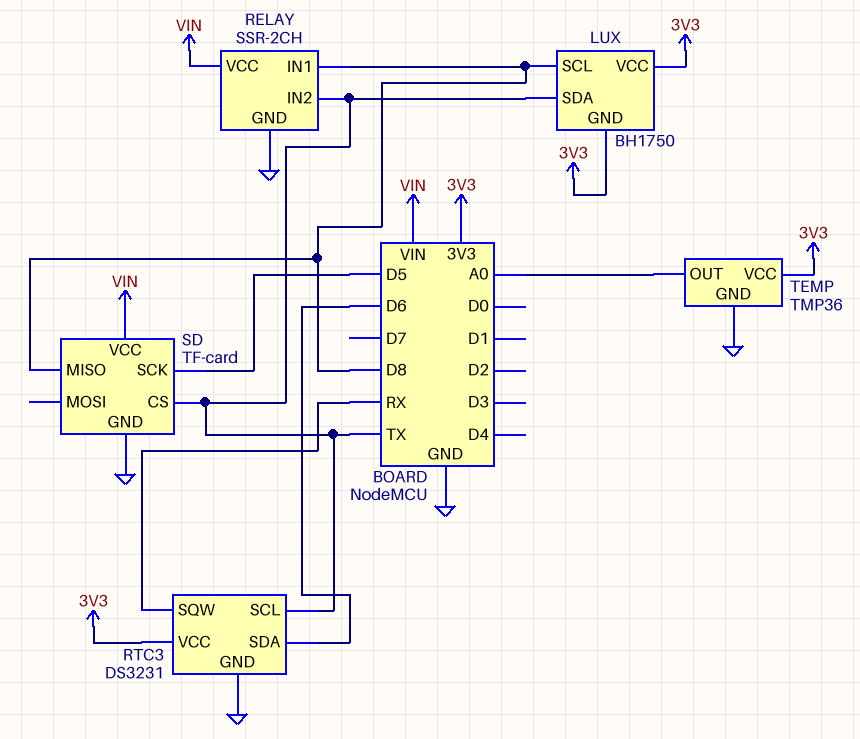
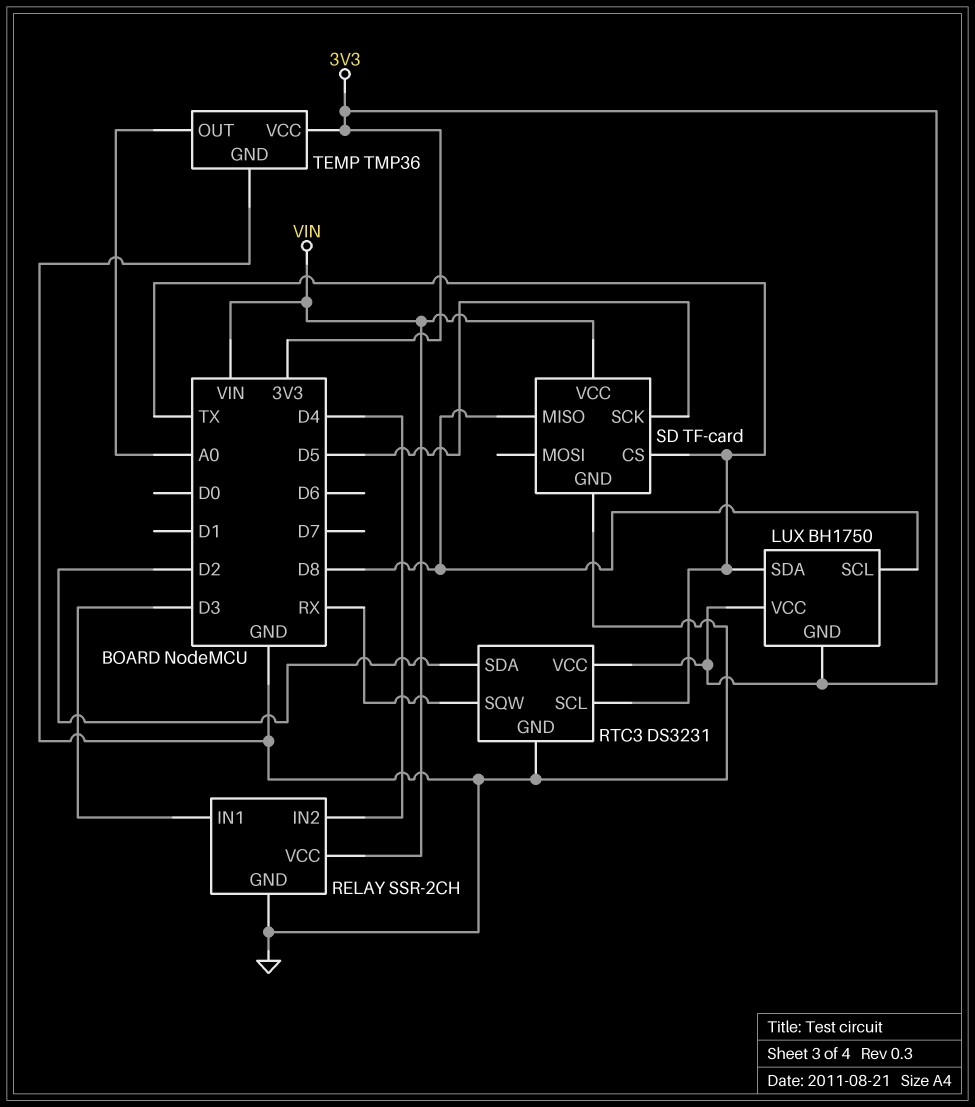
RELAY pin IN1: D8 -> D3
RELAY pin IN2: TX -> D4
RTC3 pin SDA: D6 -> D2

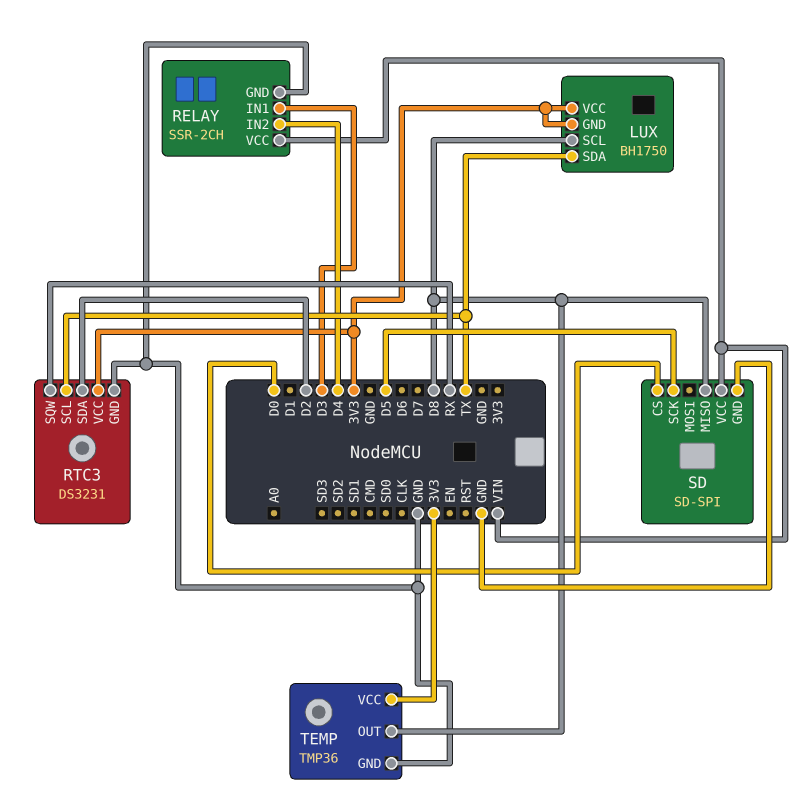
SD: TF-card -> SD-SPI
SD pin CS: TX -> D0
TEMP pin OUT: A0 -> D8

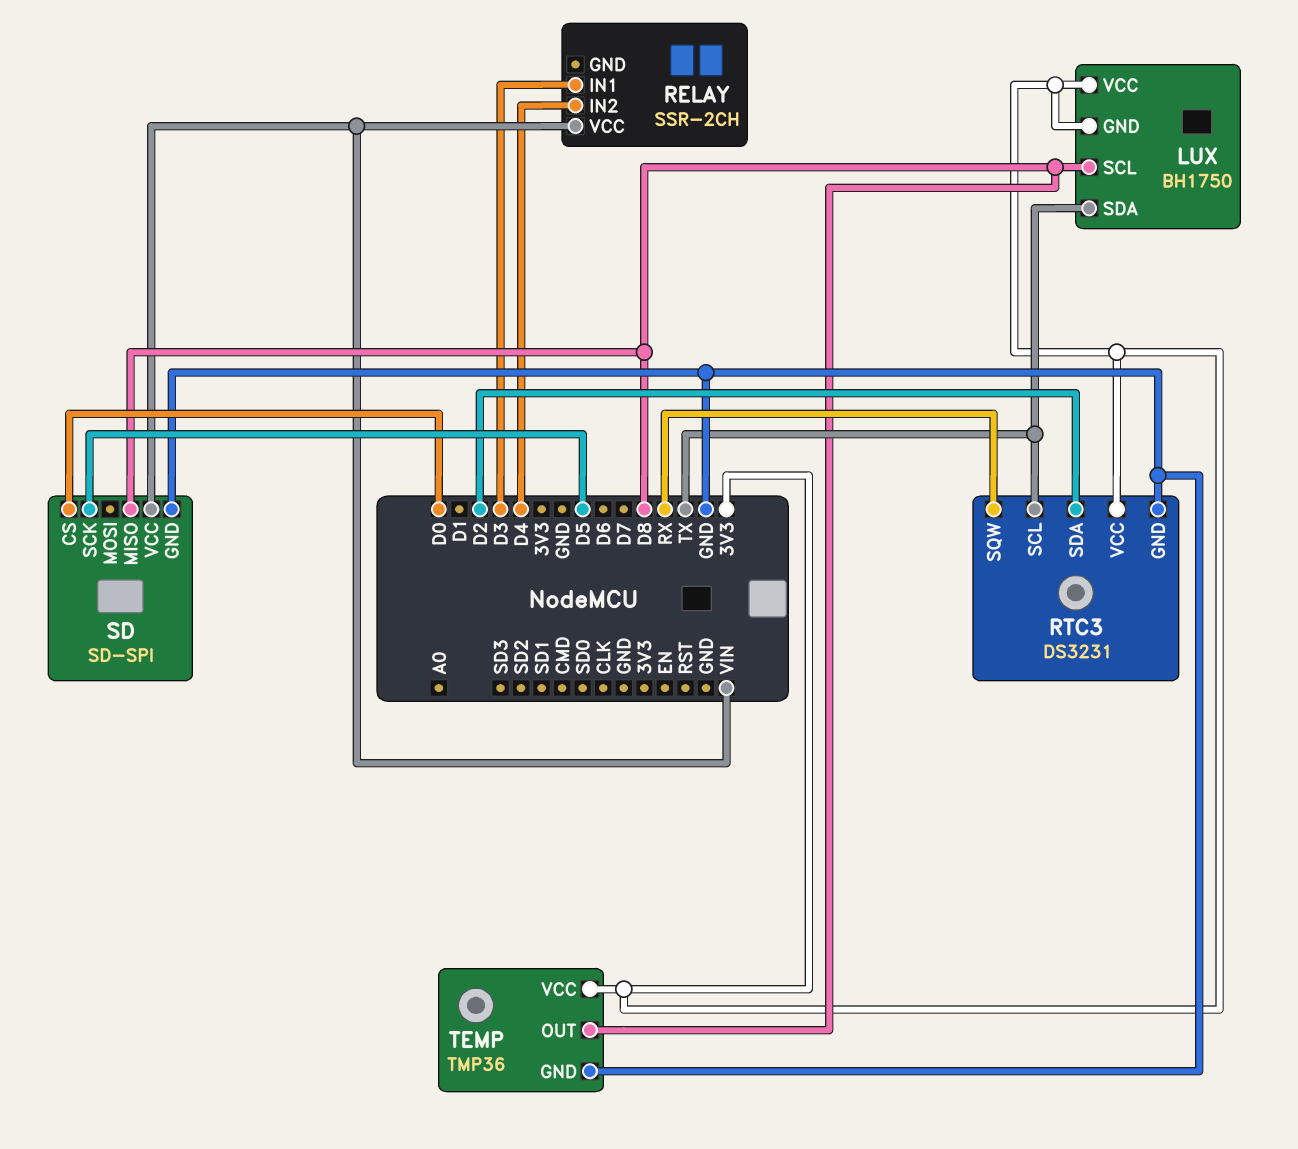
RELAY pin GND: GND -> none

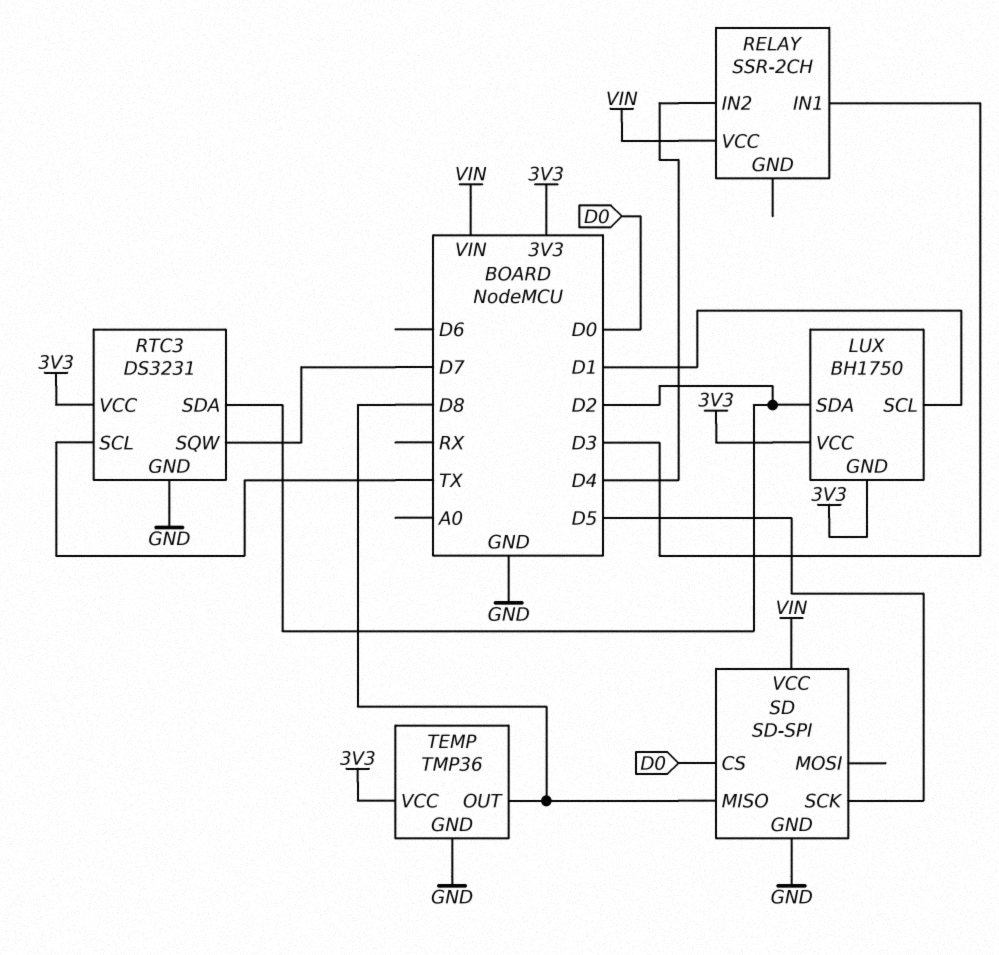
LUX pin SCL: D8 -> D1
LUX pin SDA: TX -> D2
RTC3 pin SQW: RX -> D7

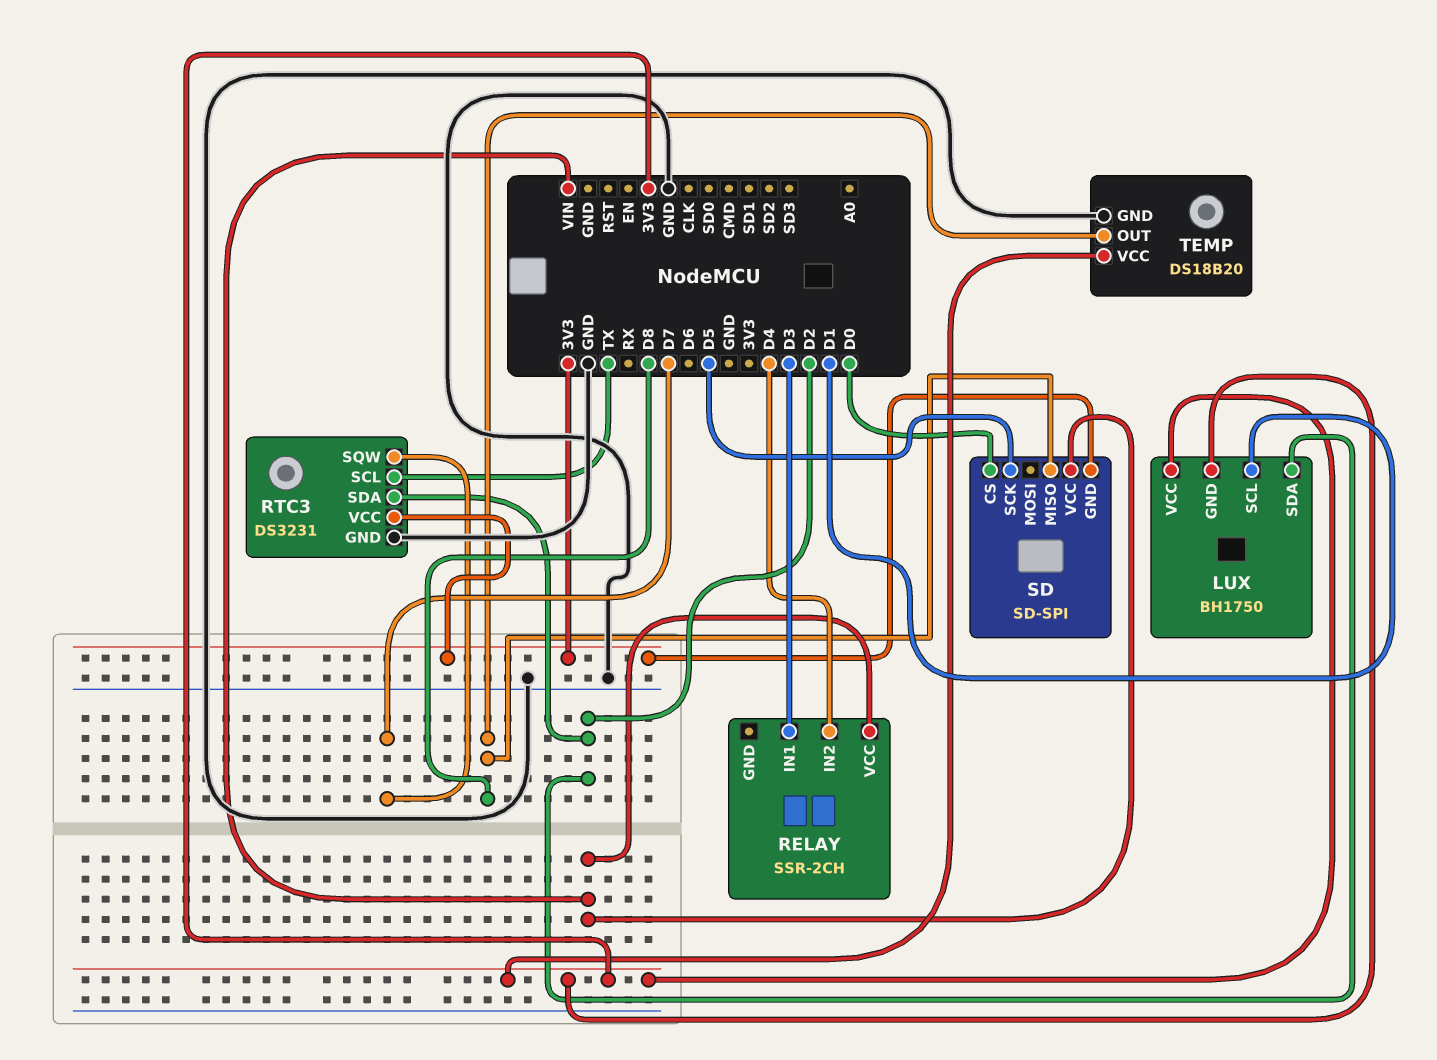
SD pin GND: GND -> 3V3
TEMP: TMP36 -> DS18B20

